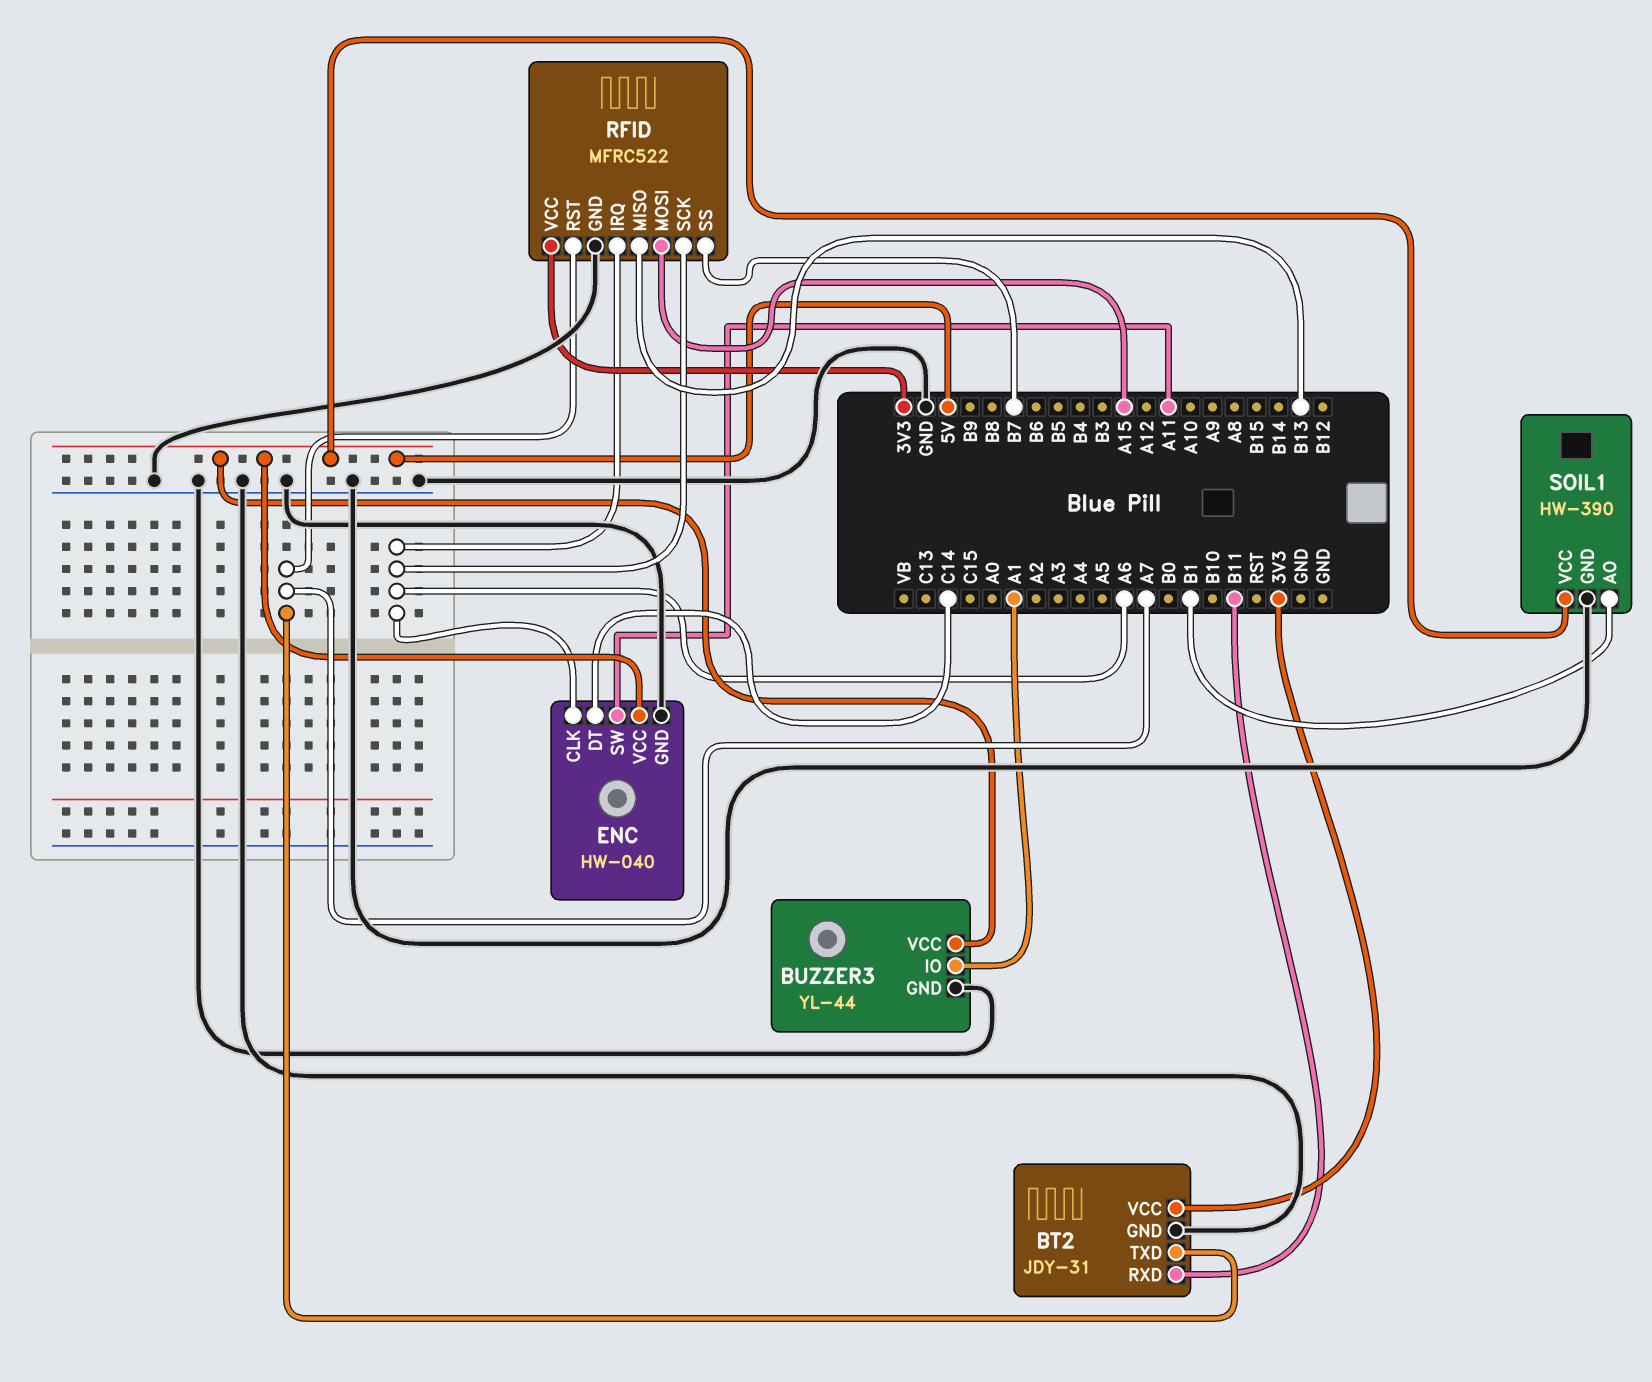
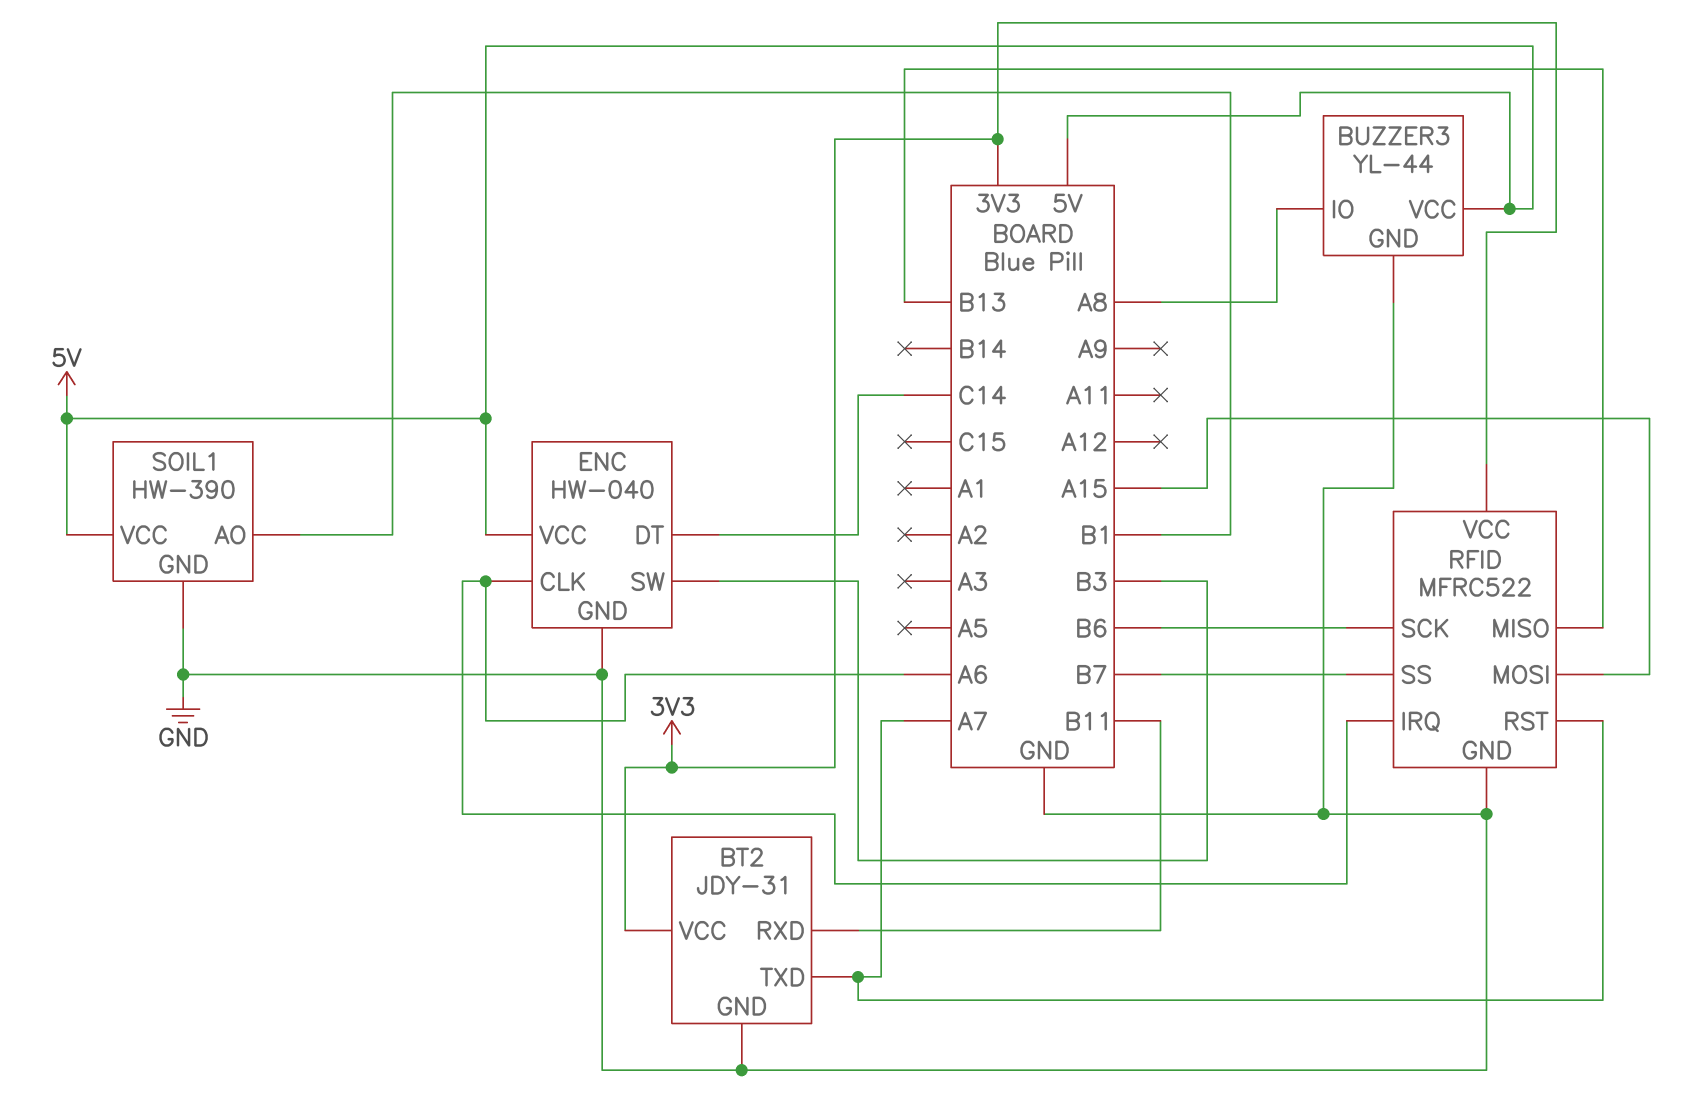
BUZZER3 pin IO: A1 -> A8
ENC pin SW: A11 -> B3
RFID pin SCK: A6 -> B6

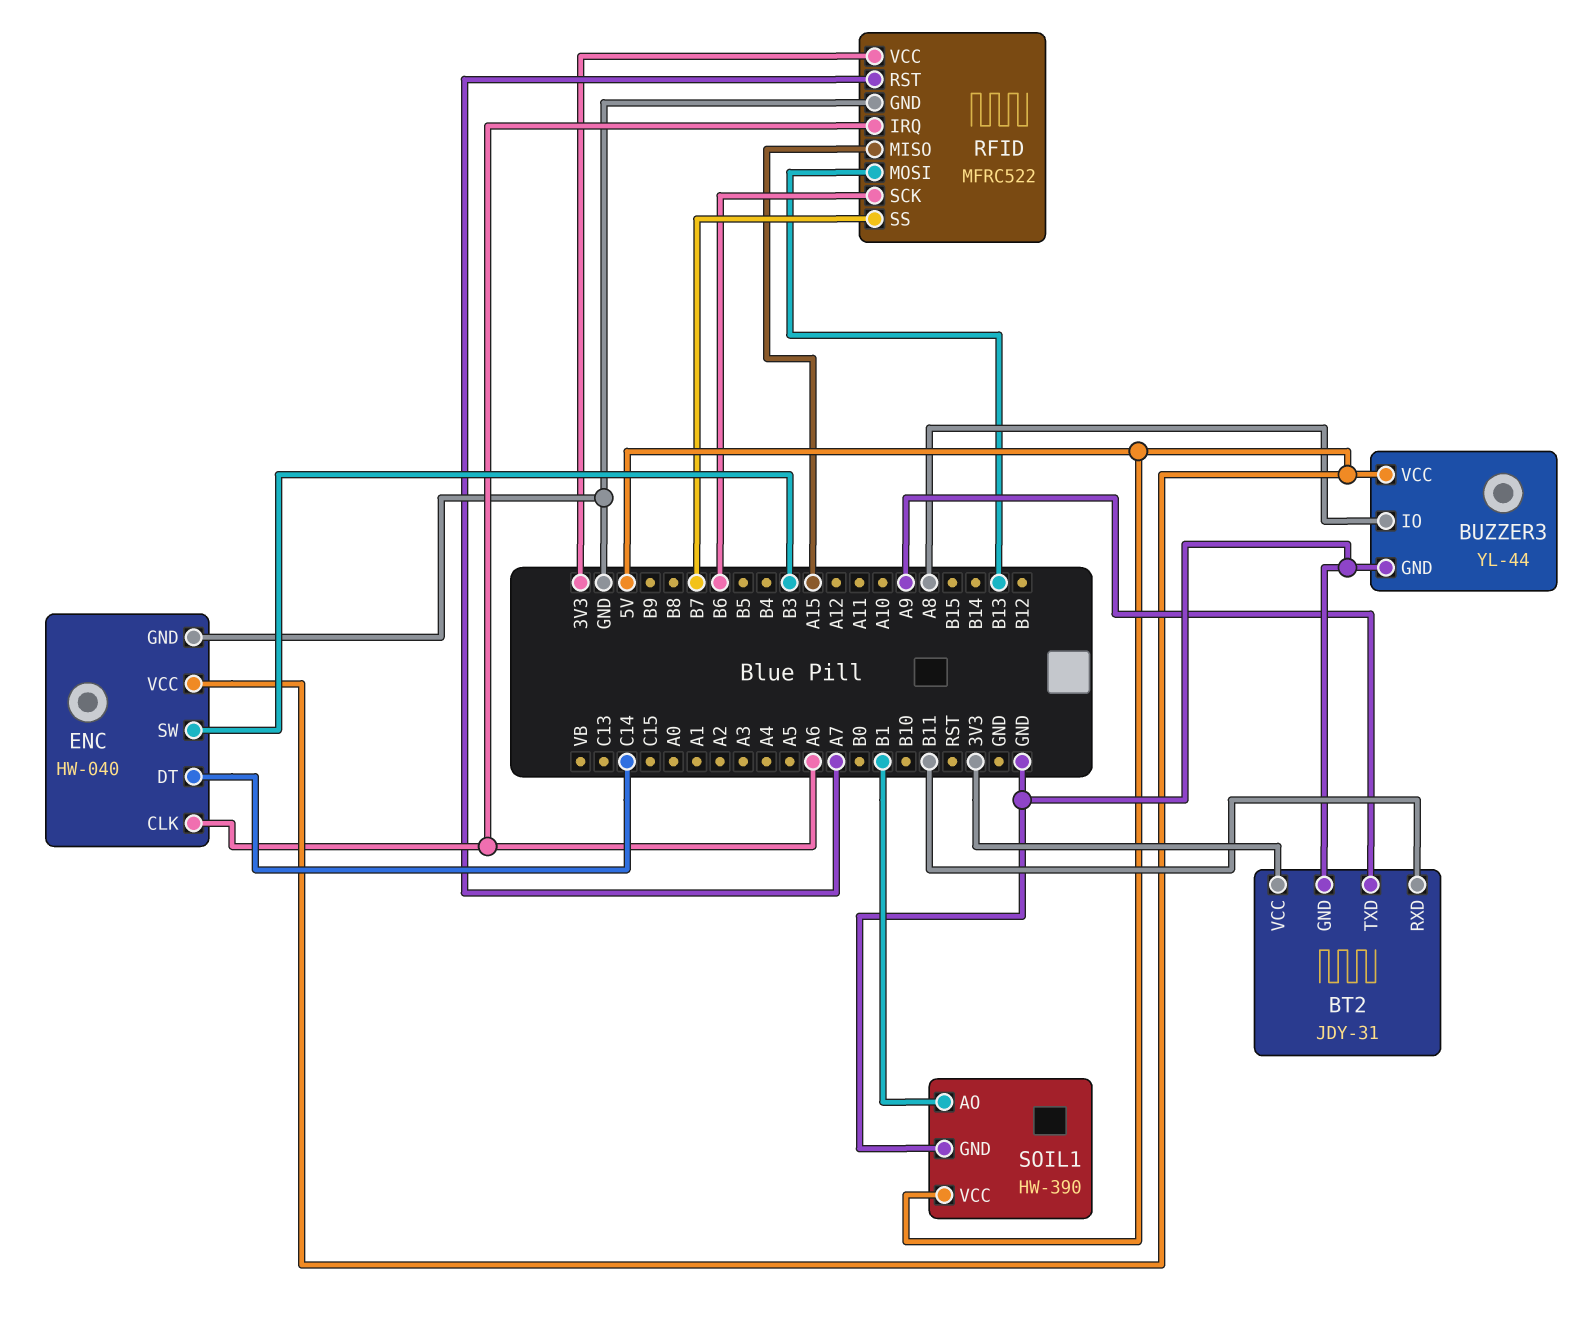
BT2 pin TXD: A7 -> A9
RFID pin MISO: B13 -> A15
RFID pin MOSI: A15 -> B13

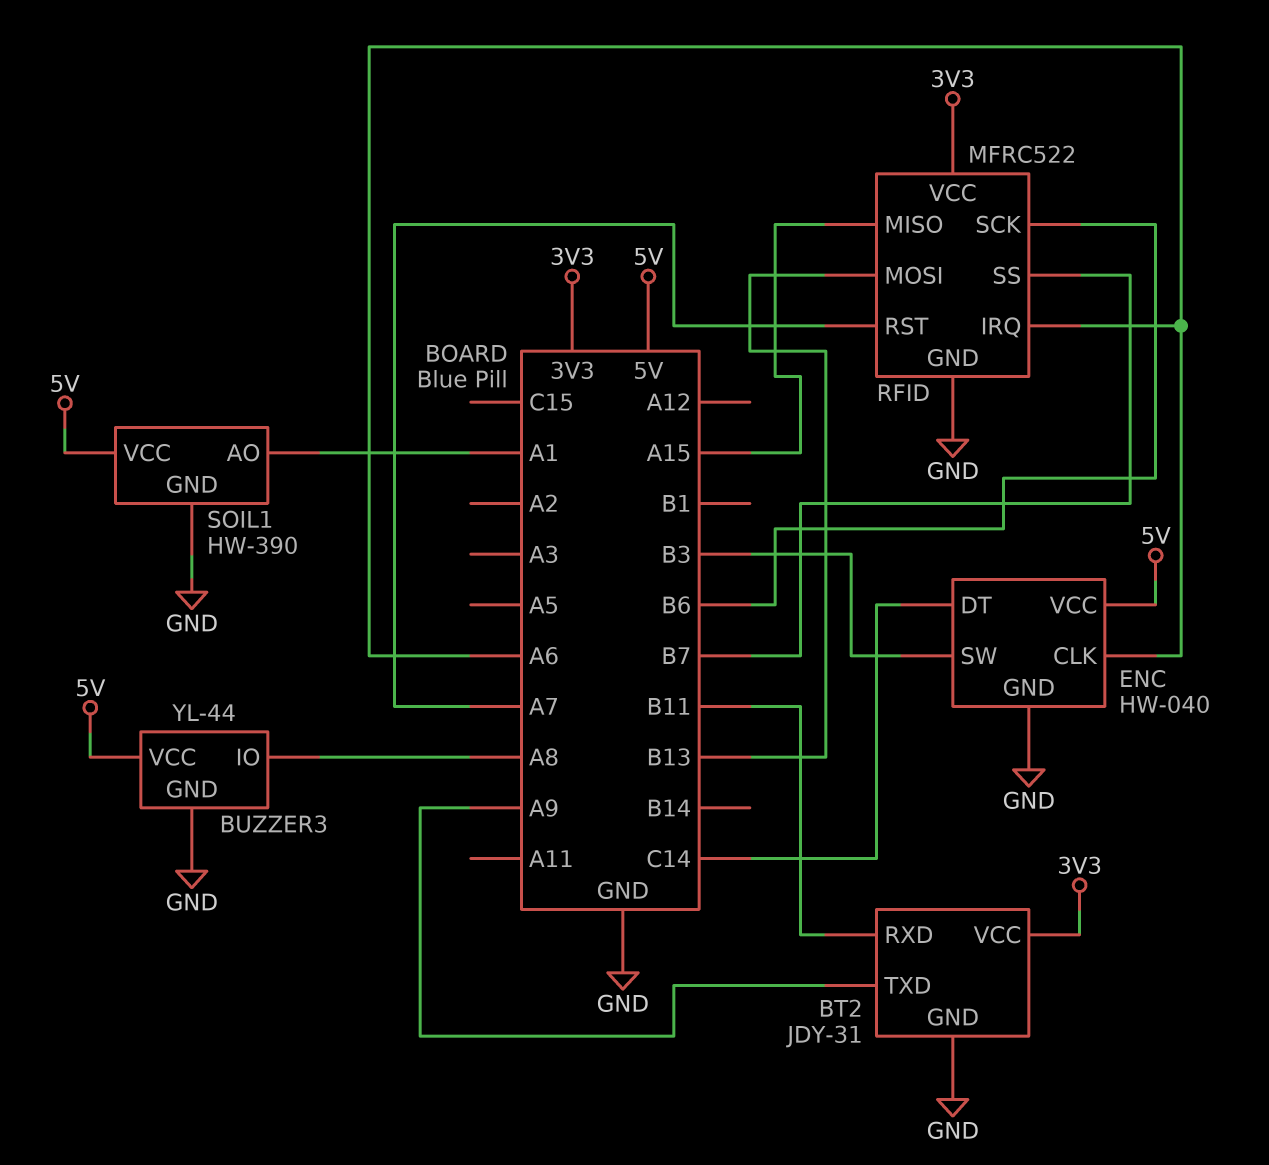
SOIL1 pin AO: B1 -> A1

